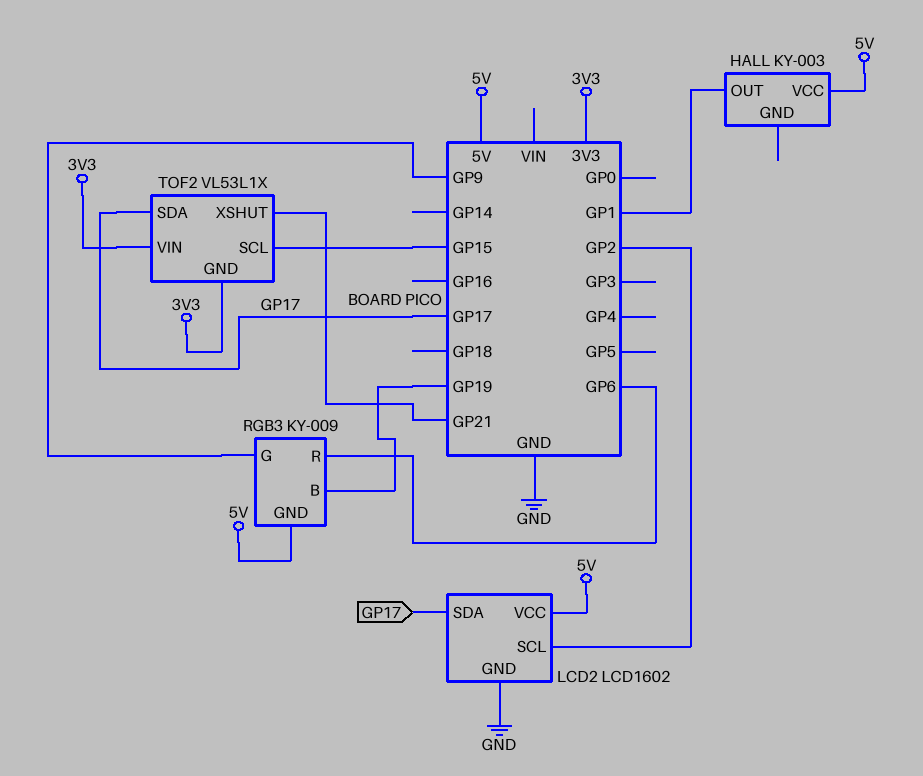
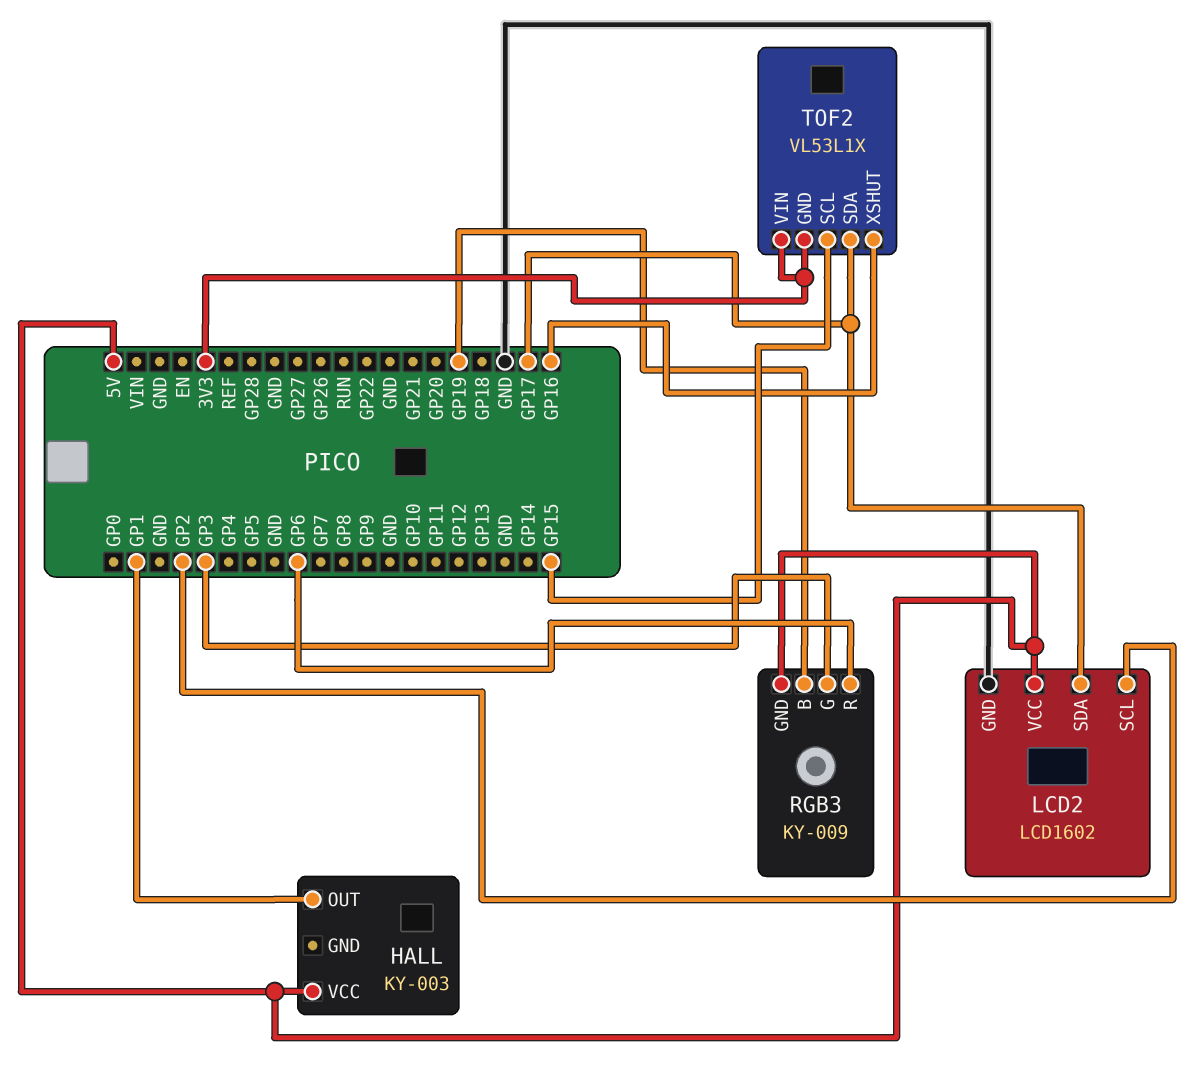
RGB3 pin G: GP9 -> GP3
TOF2 pin XSHUT: GP21 -> GP16

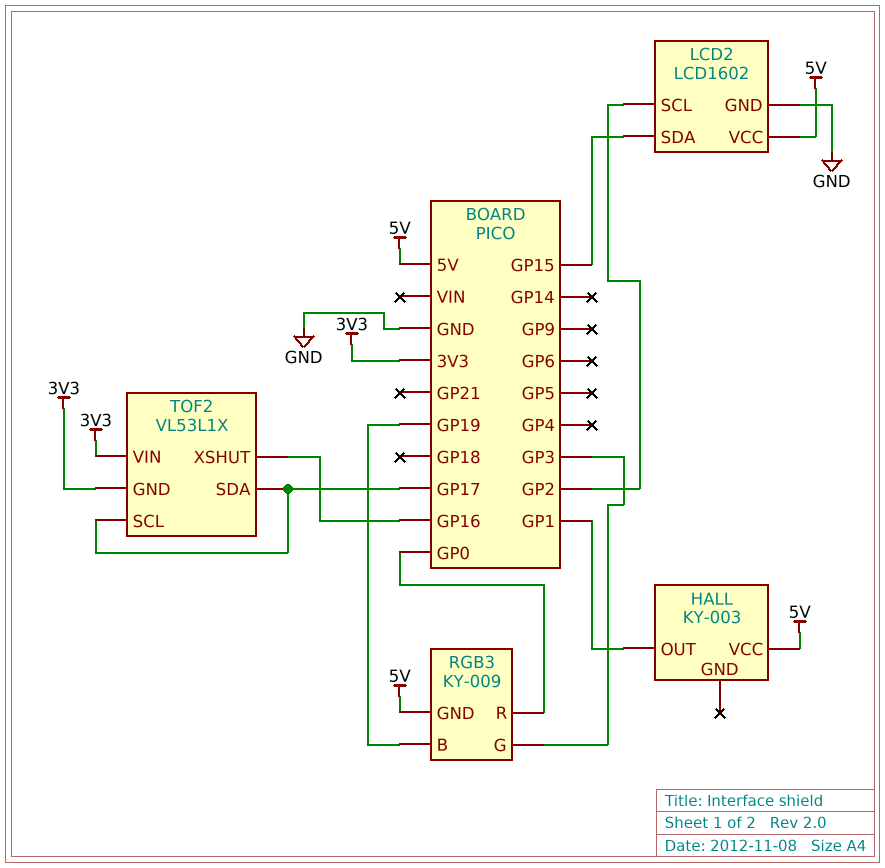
LCD2 pin SDA: GP17 -> GP15
RGB3 pin R: GP6 -> GP0
TOF2 pin SCL: GP15 -> GP17

